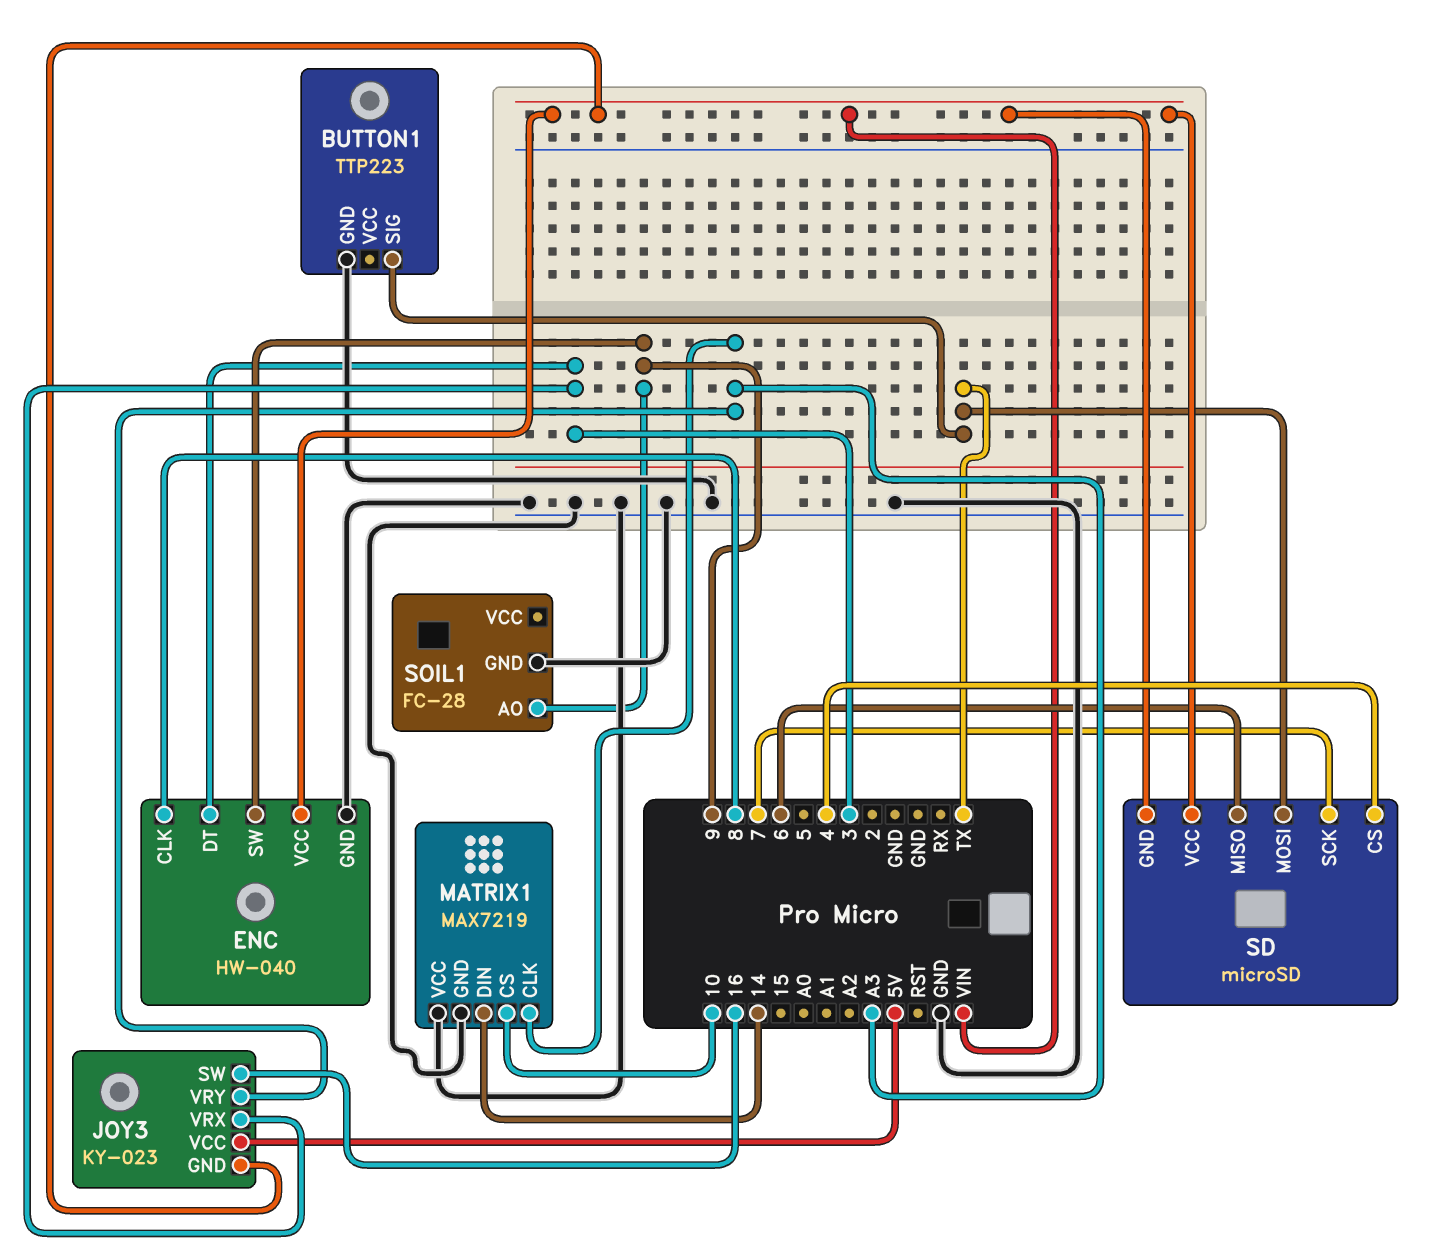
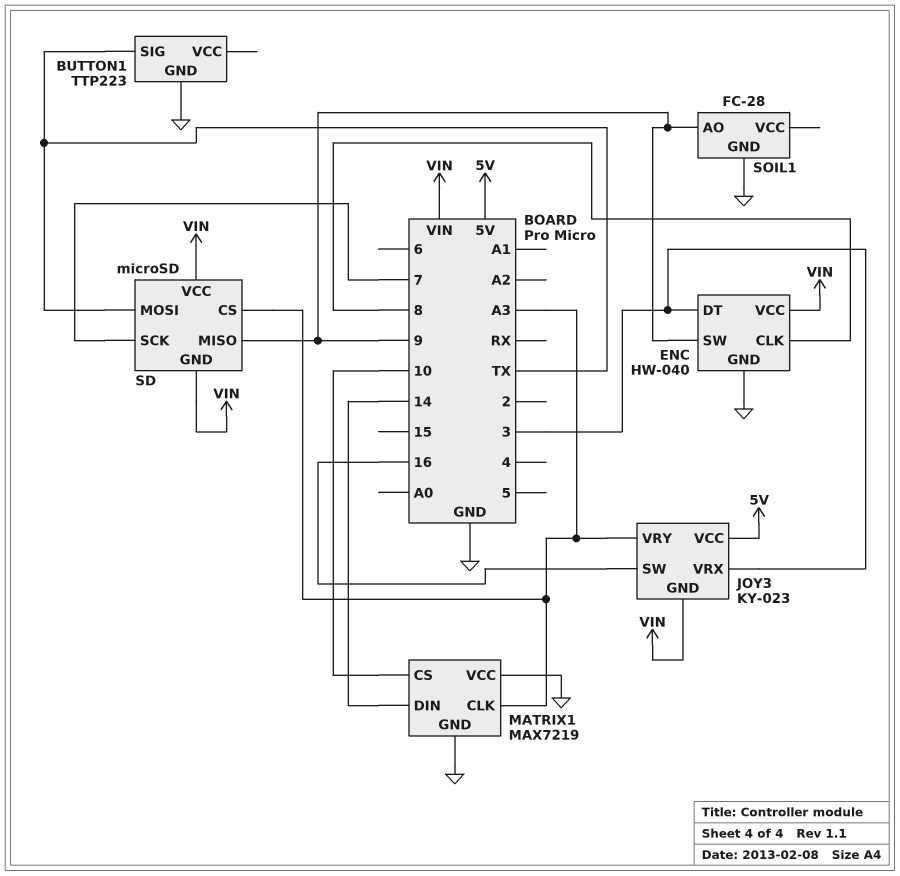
SD pin CS: 4 -> A3
SD pin MISO: 6 -> 9

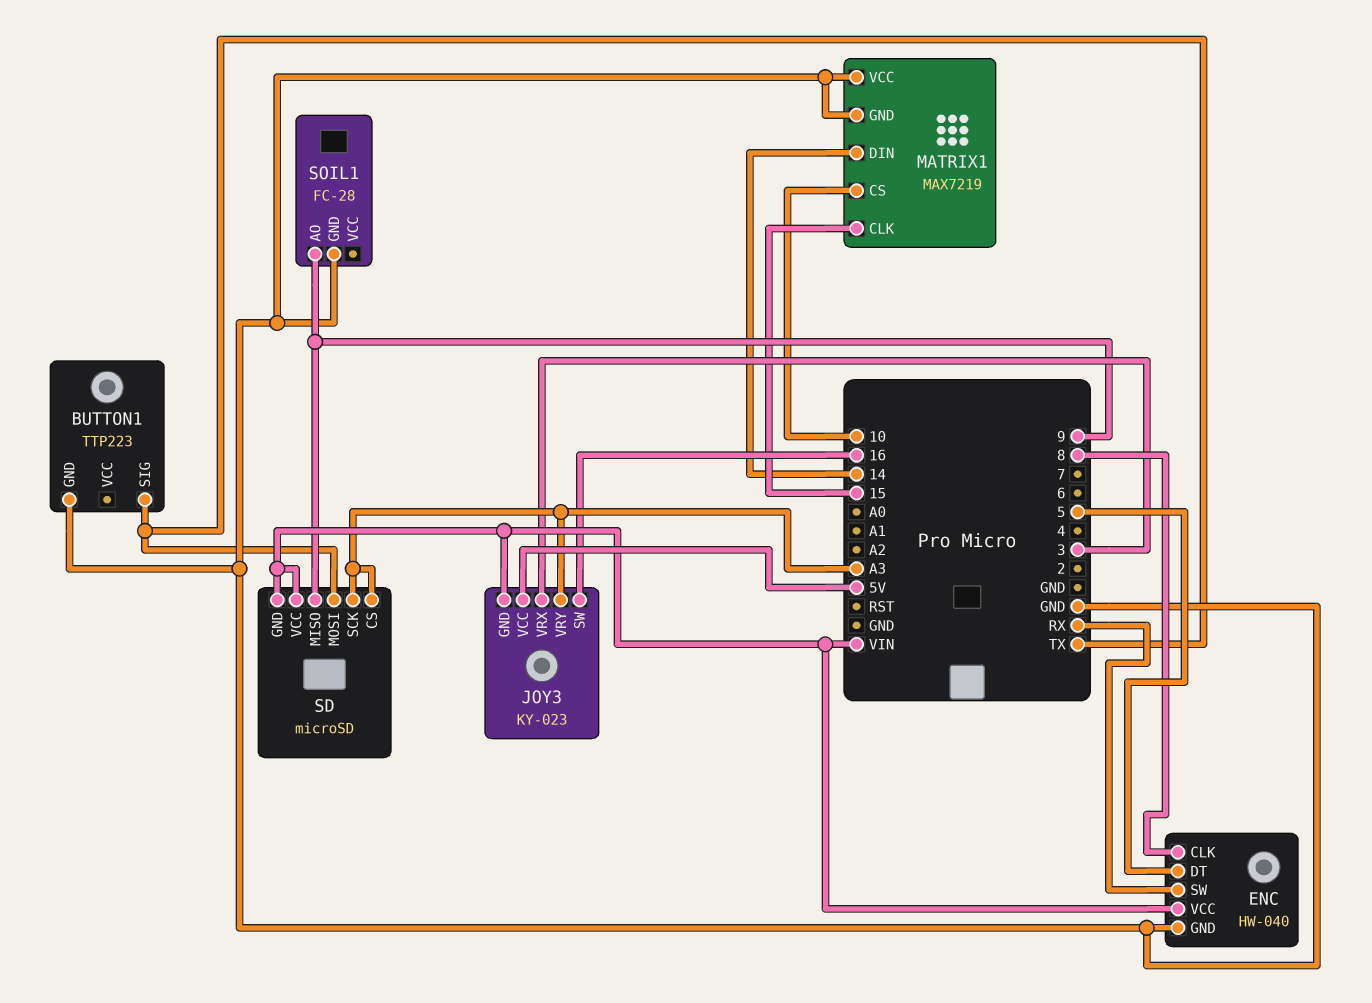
ENC pin DT: 3 -> 5
ENC pin SW: 9 -> RX
MATRIX1 pin CLK: A3 -> 15
SD pin SCK: 7 -> A3

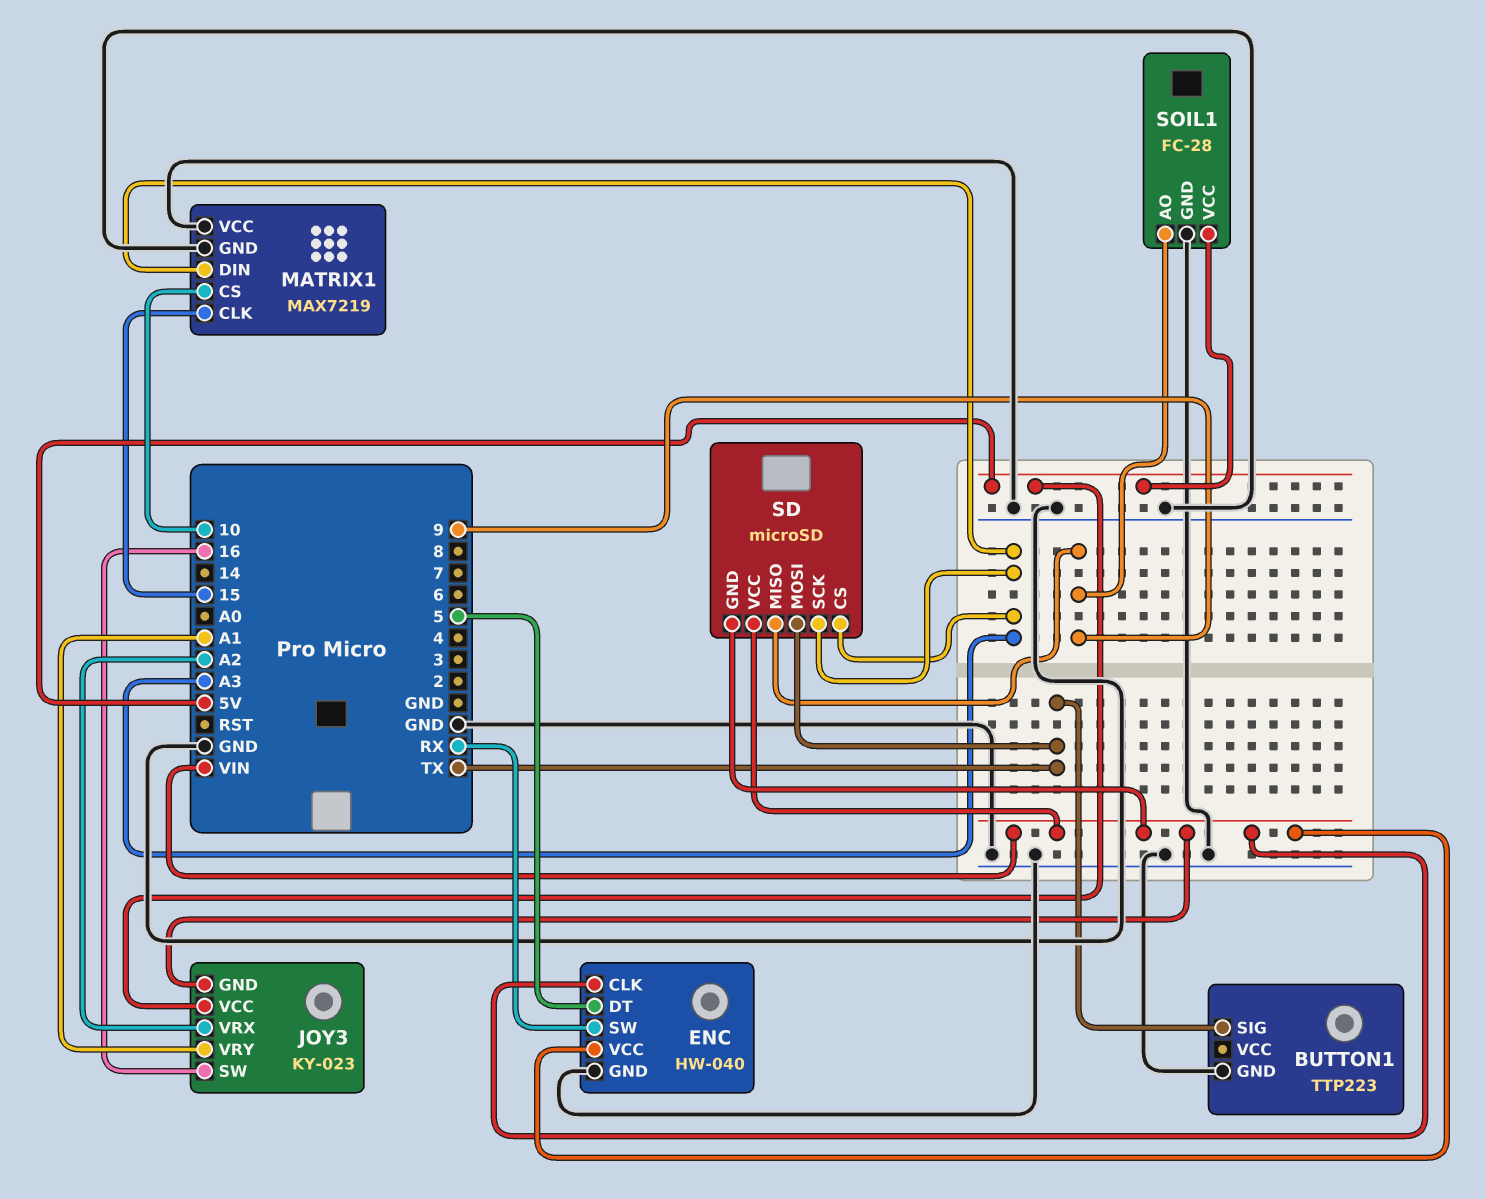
ENC pin CLK: 8 -> VIN
JOY3 pin VRX: 3 -> A2
JOY3 pin VRY: A3 -> A1
MATRIX1 pin DIN: 14 -> A3
SOIL1 pin VCC: none -> 5V

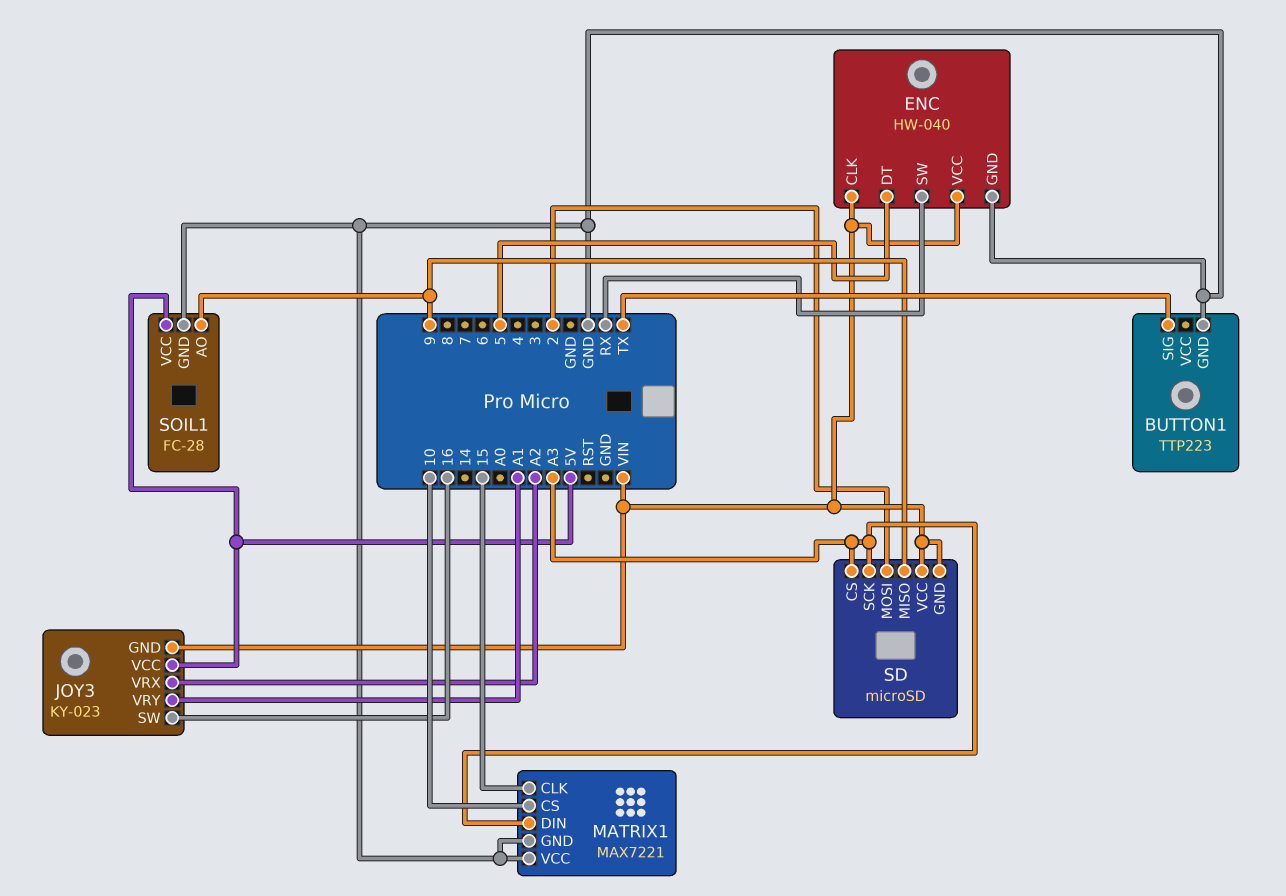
MATRIX1: MAX7219 -> MAX7221
SD pin MOSI: TX -> 2

